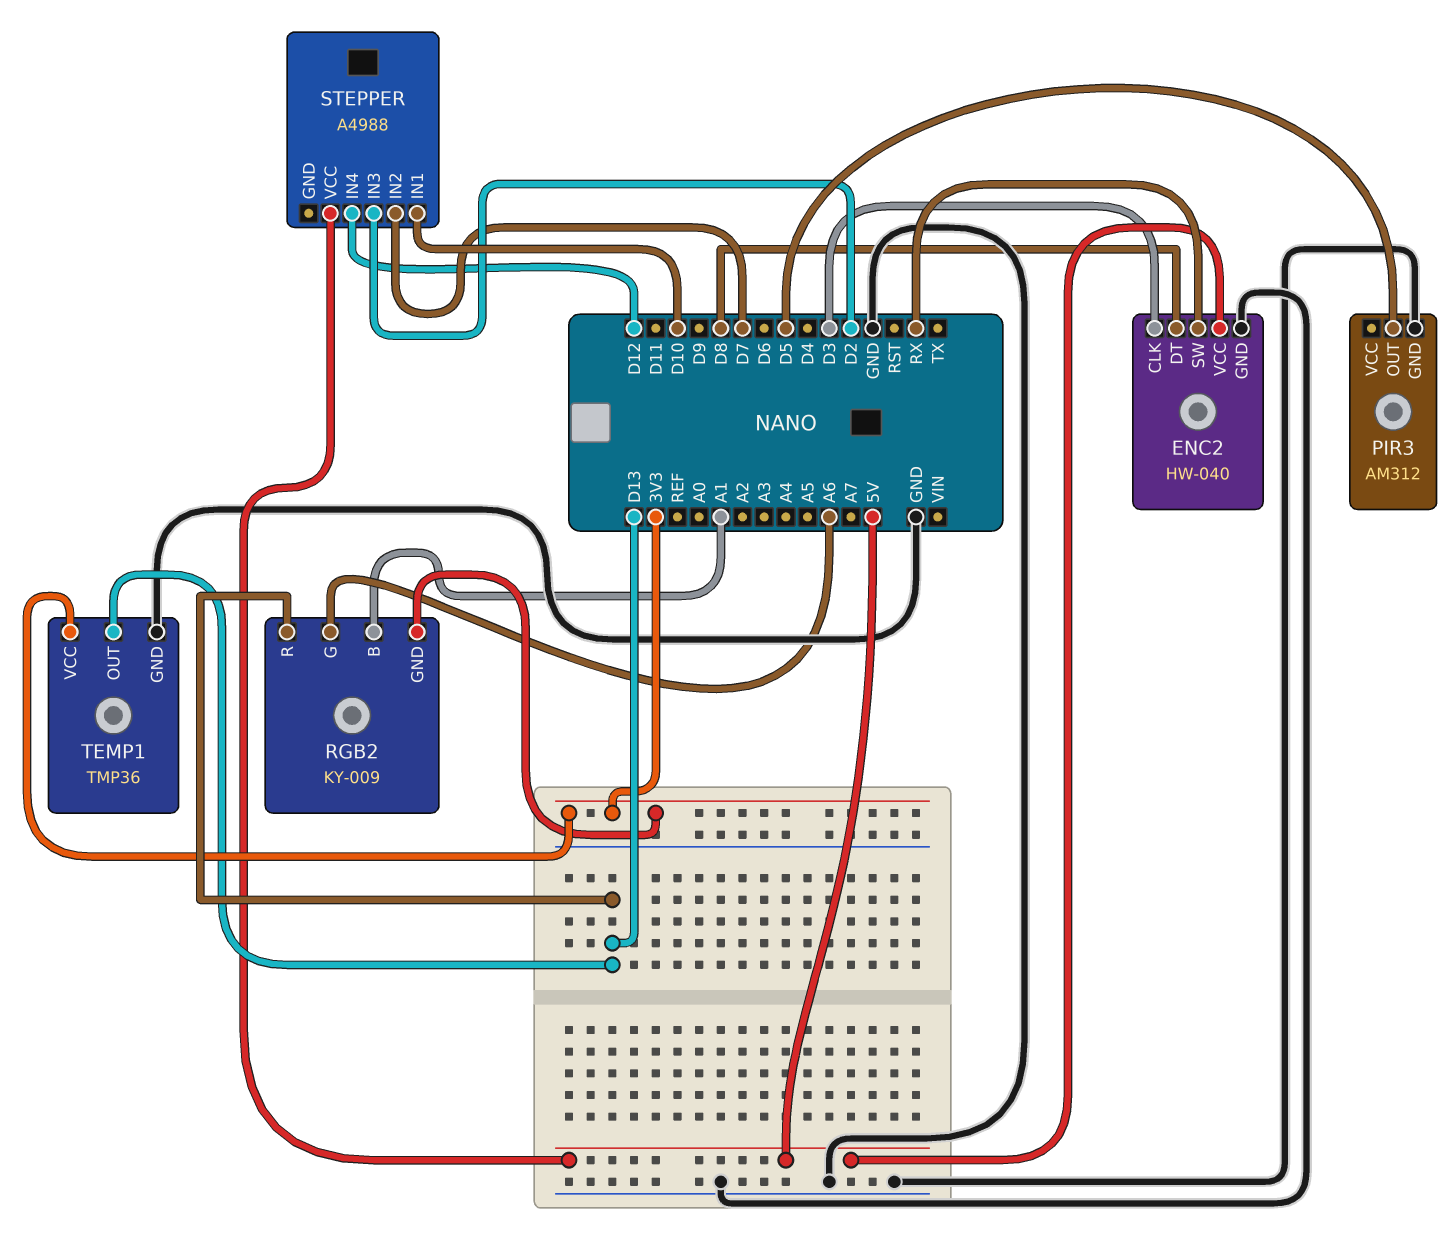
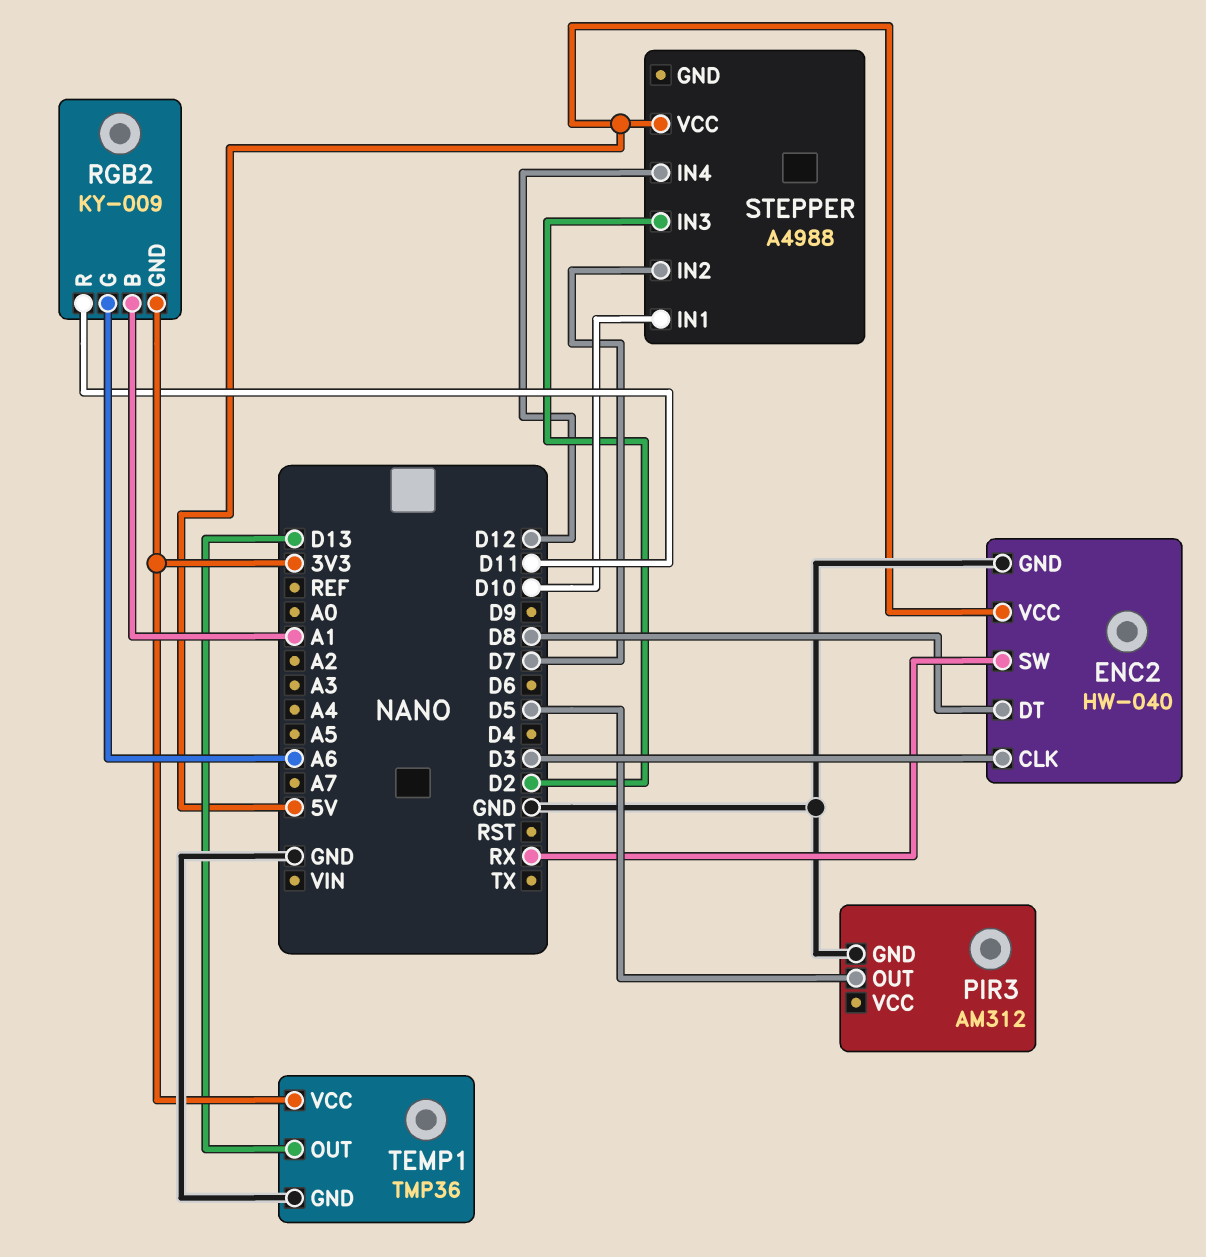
RGB2 pin R: D13 -> D11

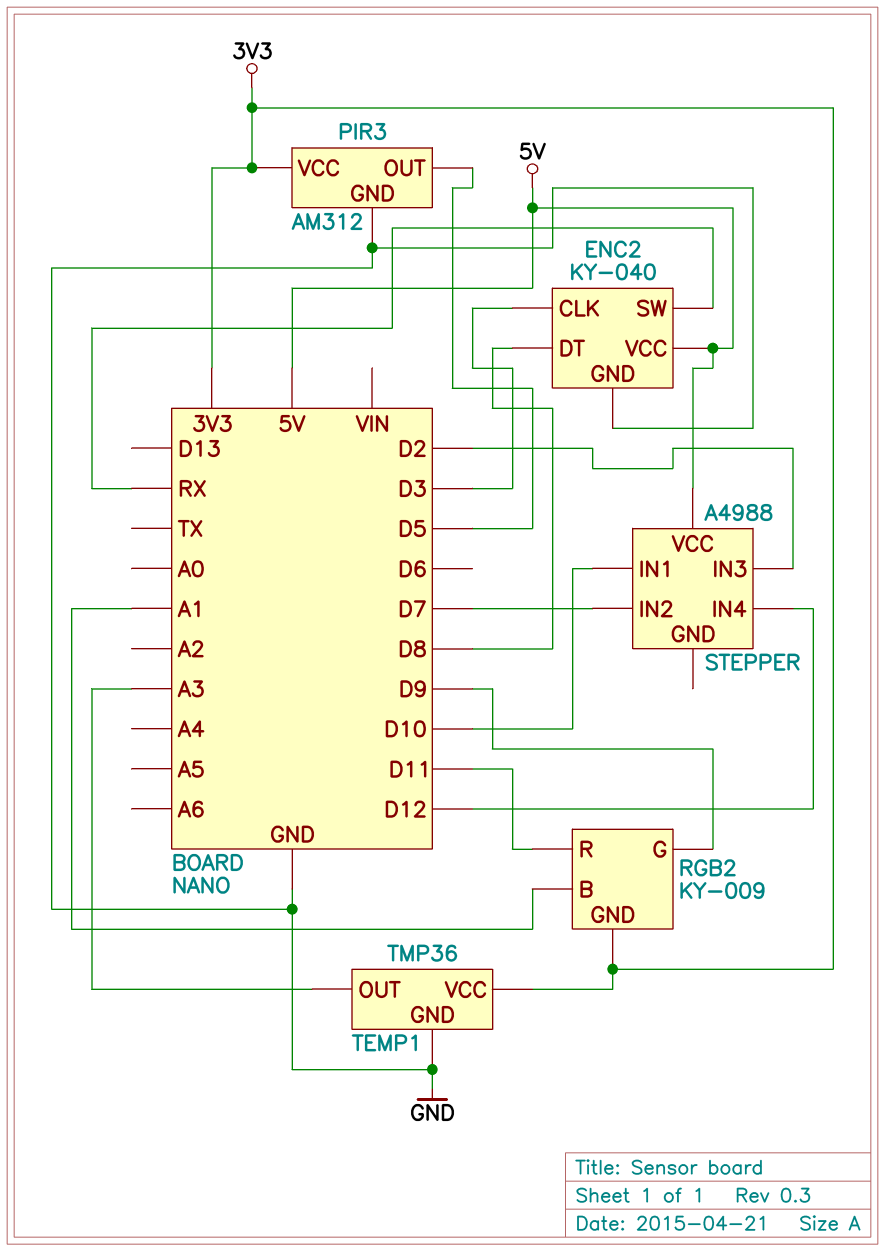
ENC2: HW-040 -> KY-040
PIR3 pin VCC: none -> 3V3
RGB2 pin G: A6 -> D9
TEMP1 pin OUT: D13 -> A3

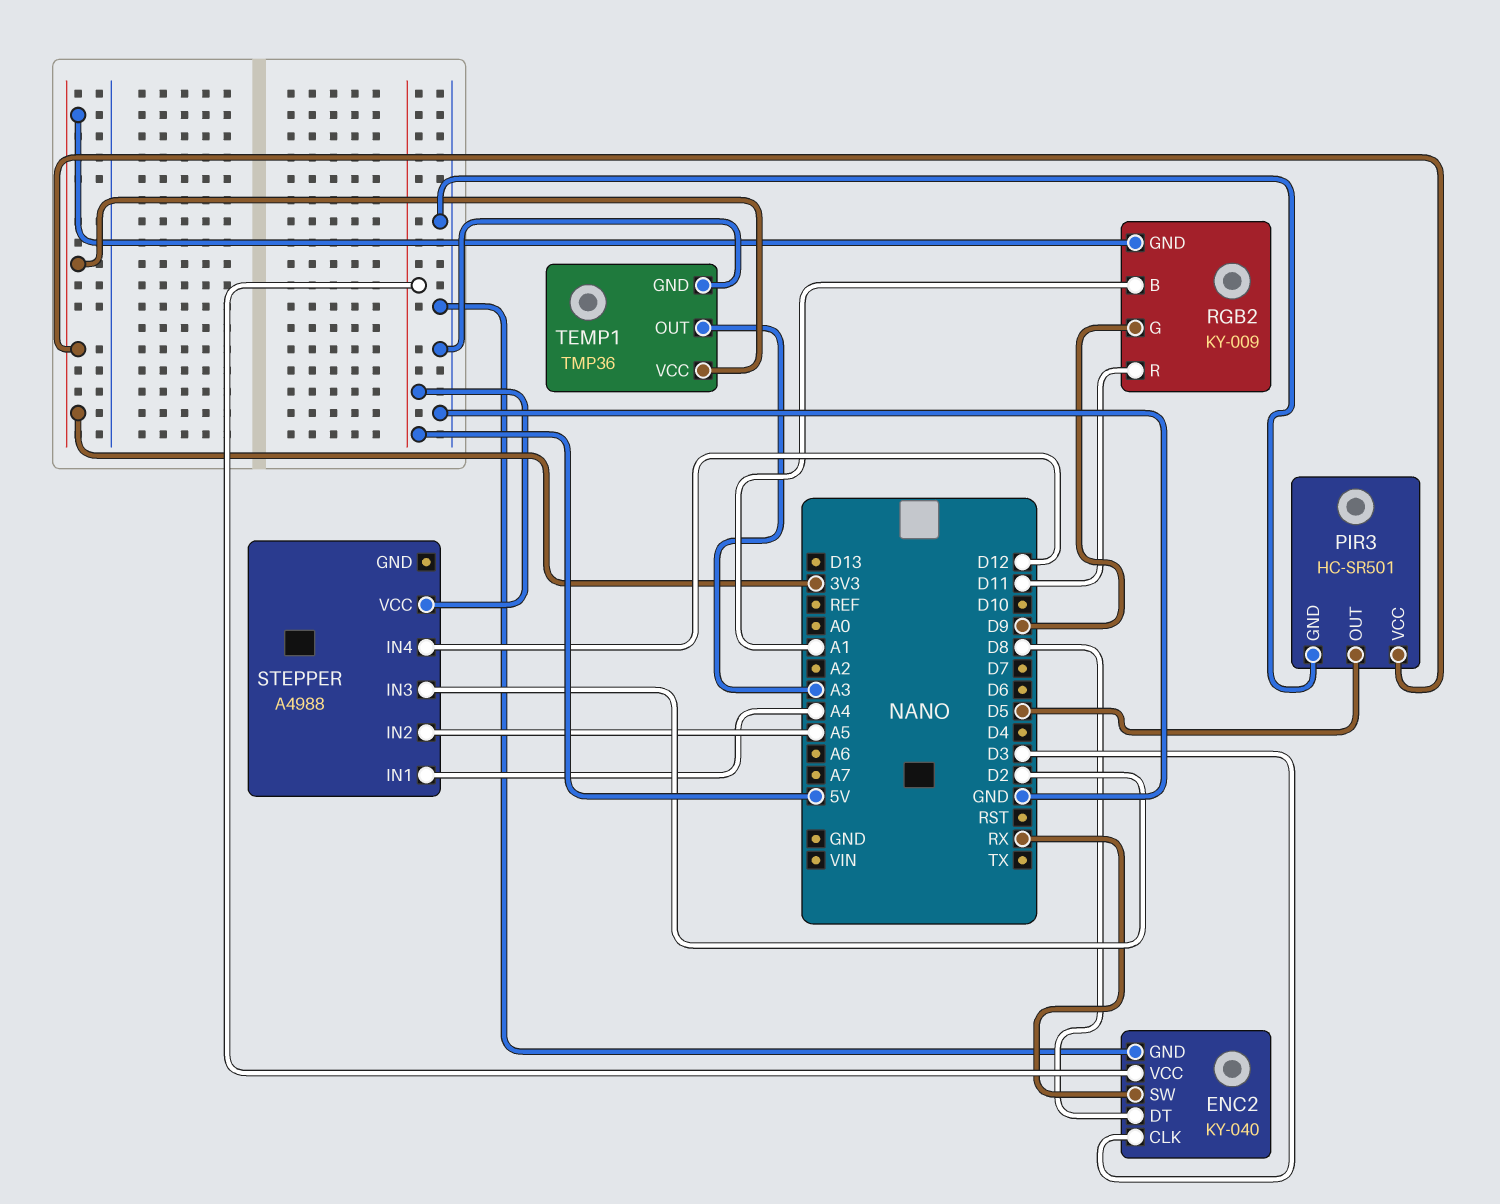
PIR3: AM312 -> HC-SR501
STEPPER pin IN1: D10 -> A4
STEPPER pin IN2: D7 -> A5

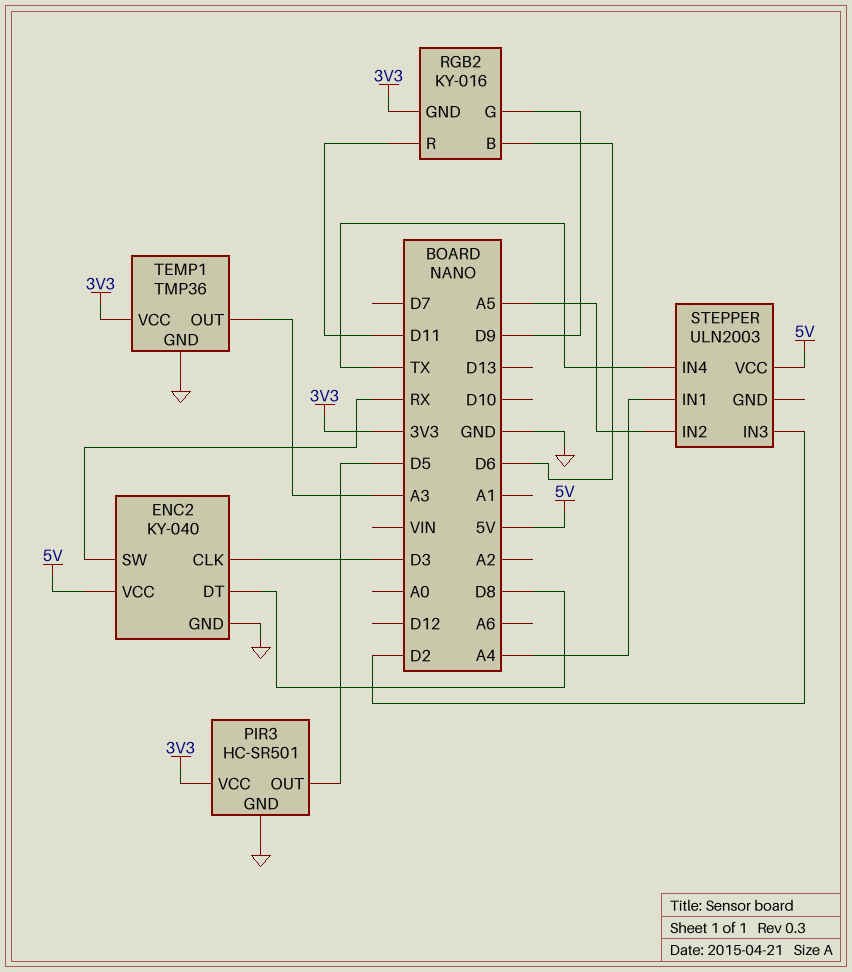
RGB2: KY-009 -> KY-016
RGB2 pin B: A1 -> D6
STEPPER: A4988 -> ULN2003
STEPPER pin IN4: D12 -> TX

